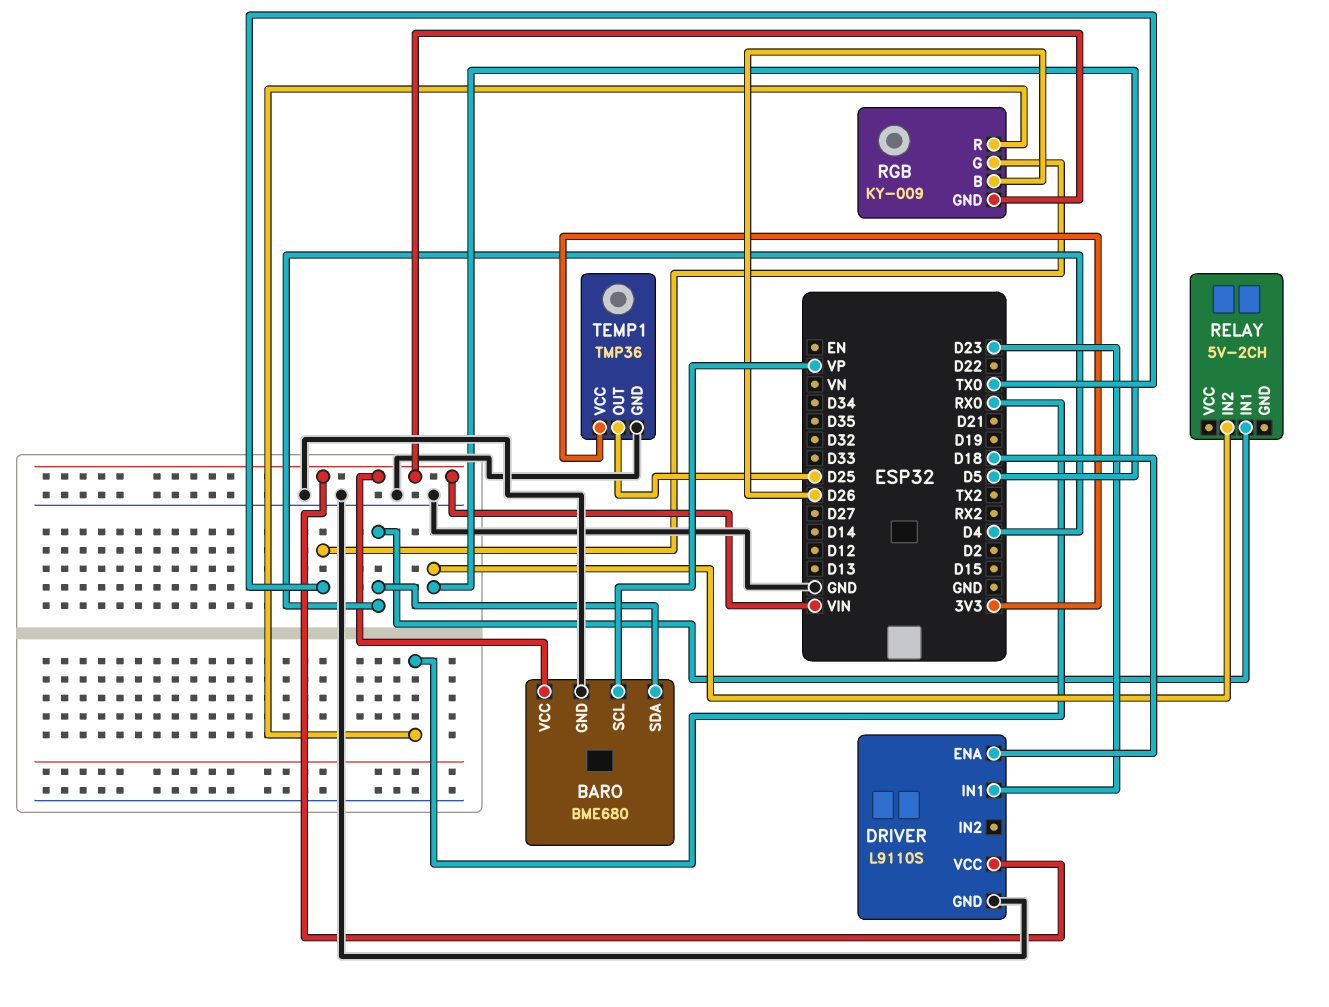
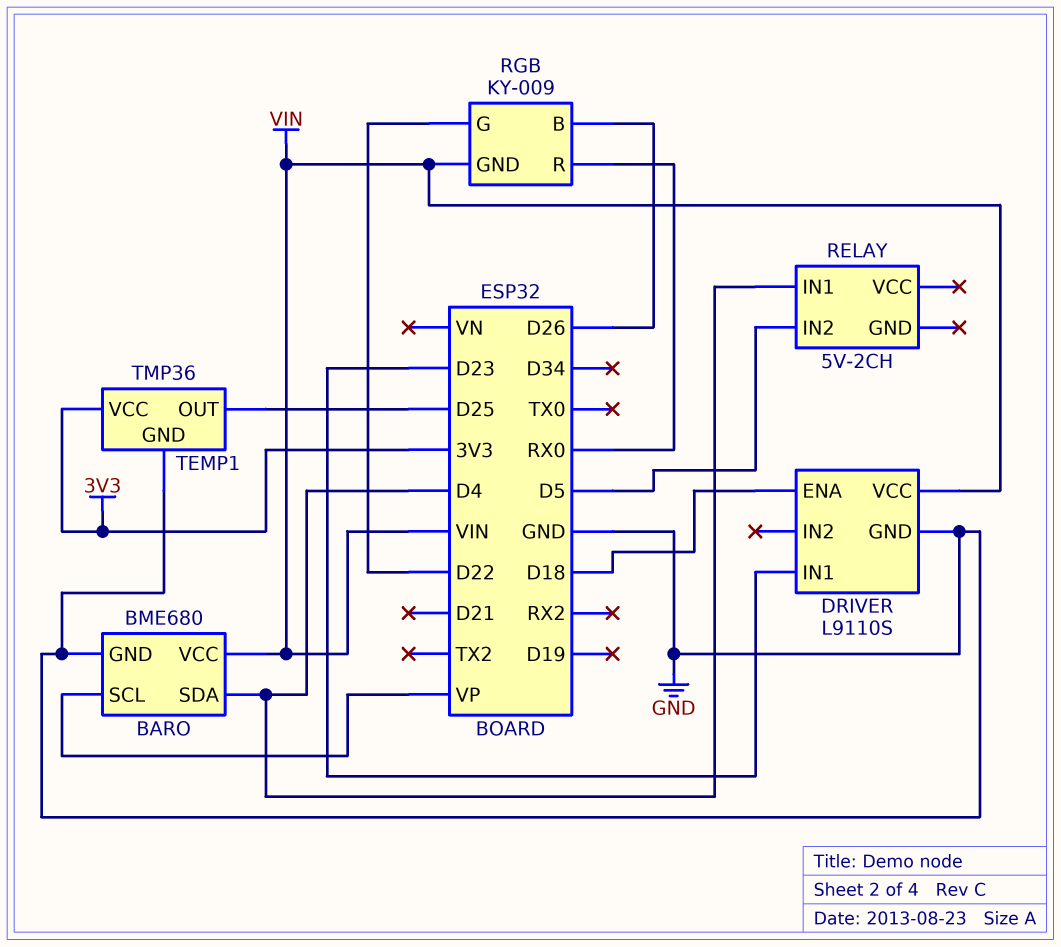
RGB pin G: TX0 -> D22

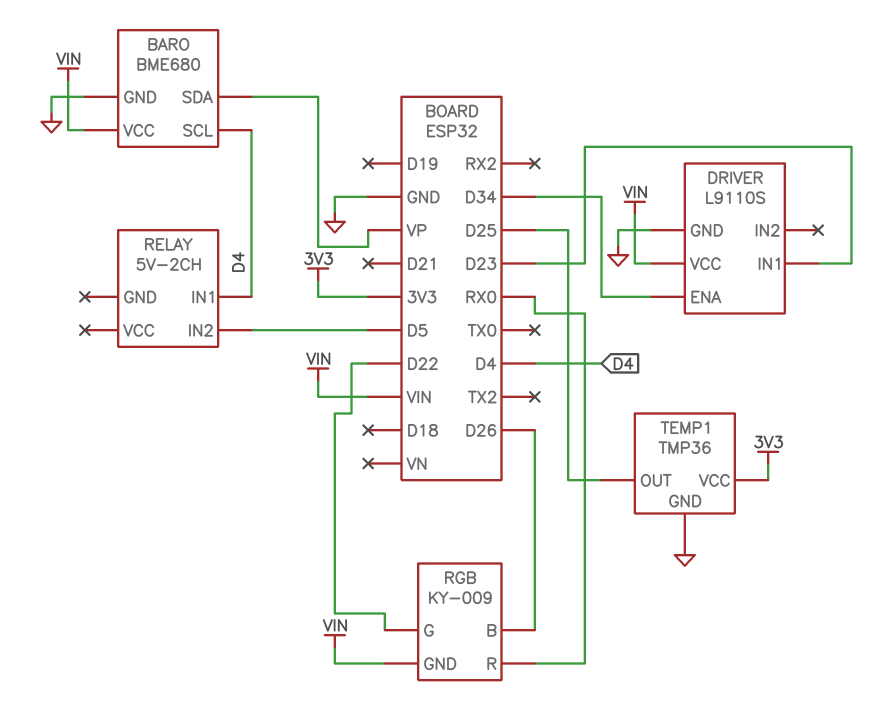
BARO pin SCL: VP -> D4
BARO pin SDA: D4 -> VP
DRIVER pin ENA: D18 -> D34

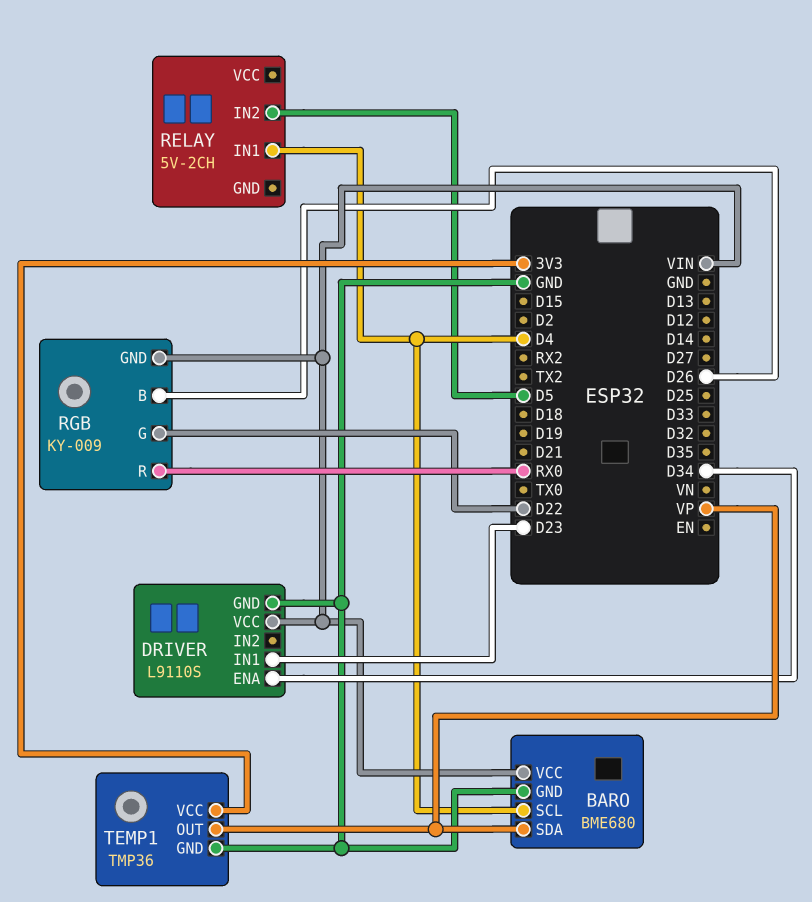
TEMP1 pin OUT: D25 -> VP

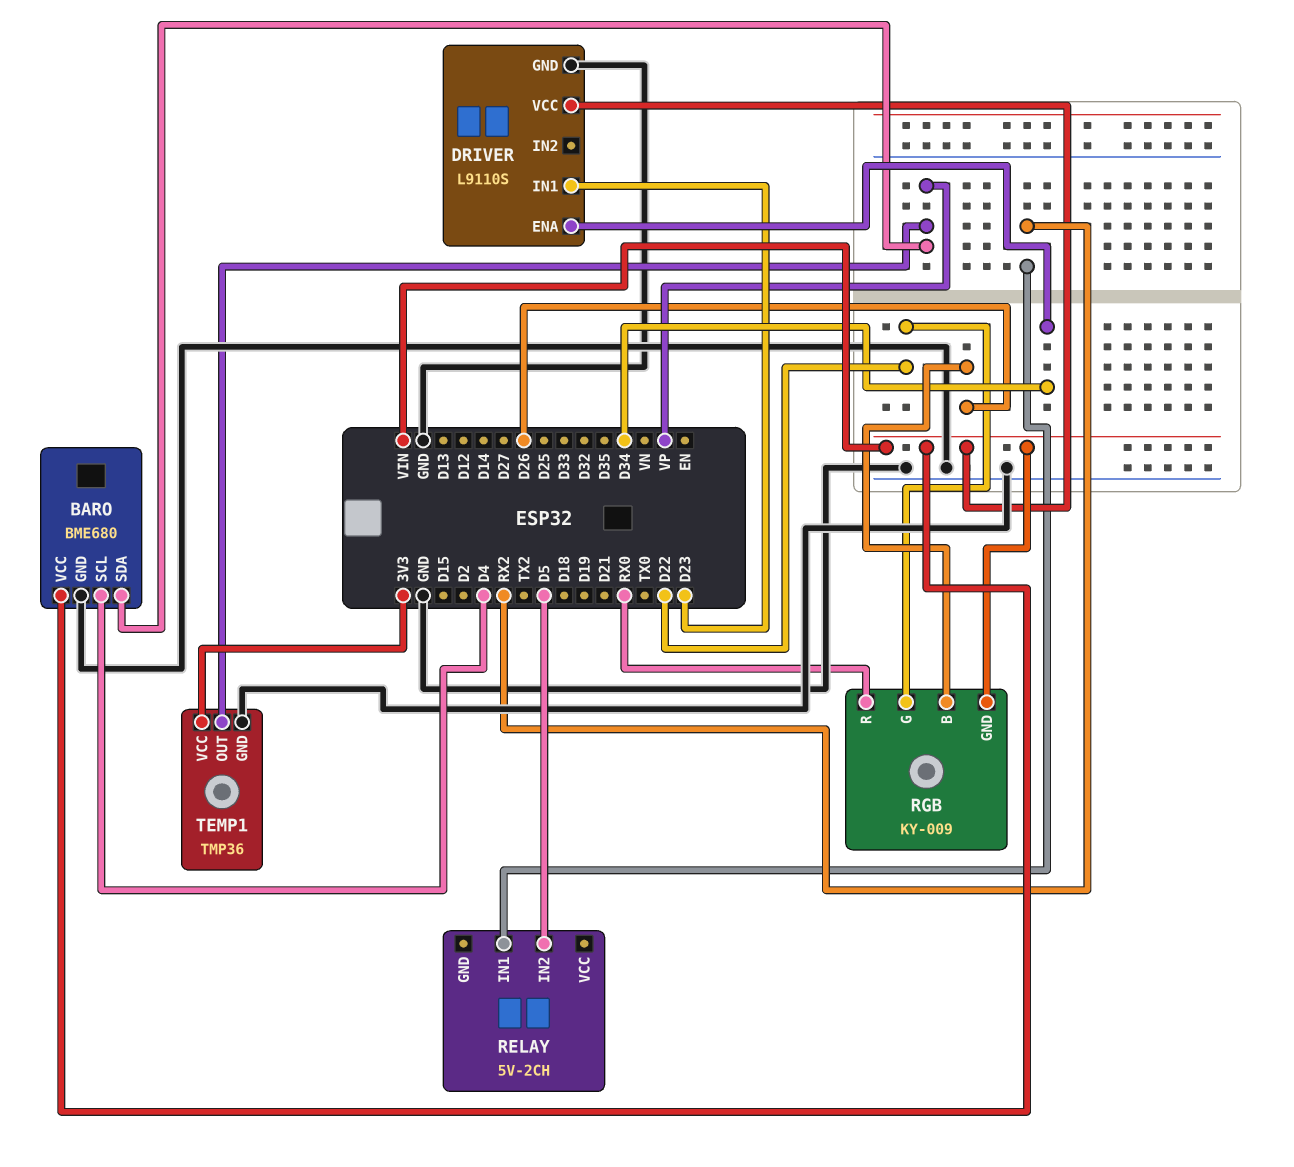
RELAY pin IN1: D4 -> RX2

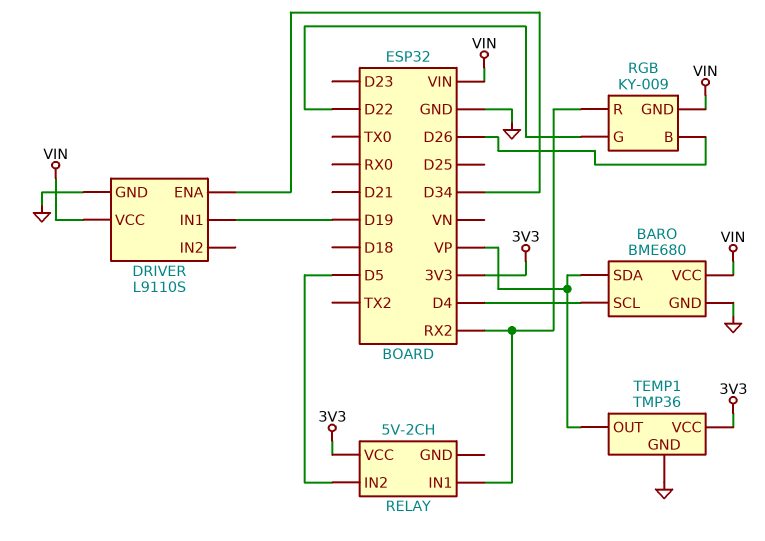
DRIVER pin IN1: D23 -> D19
RELAY pin VCC: none -> 3V3
RGB pin R: RX0 -> RX2

